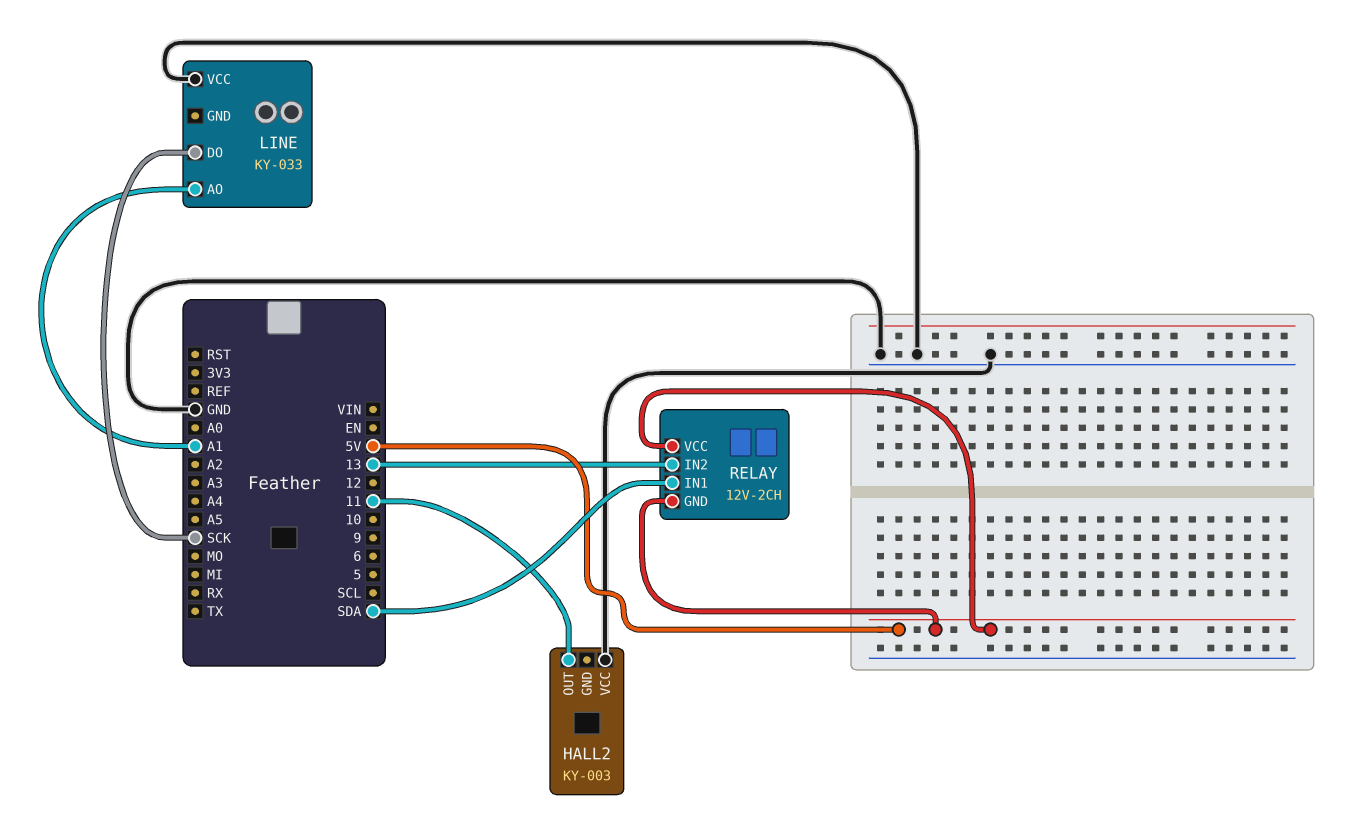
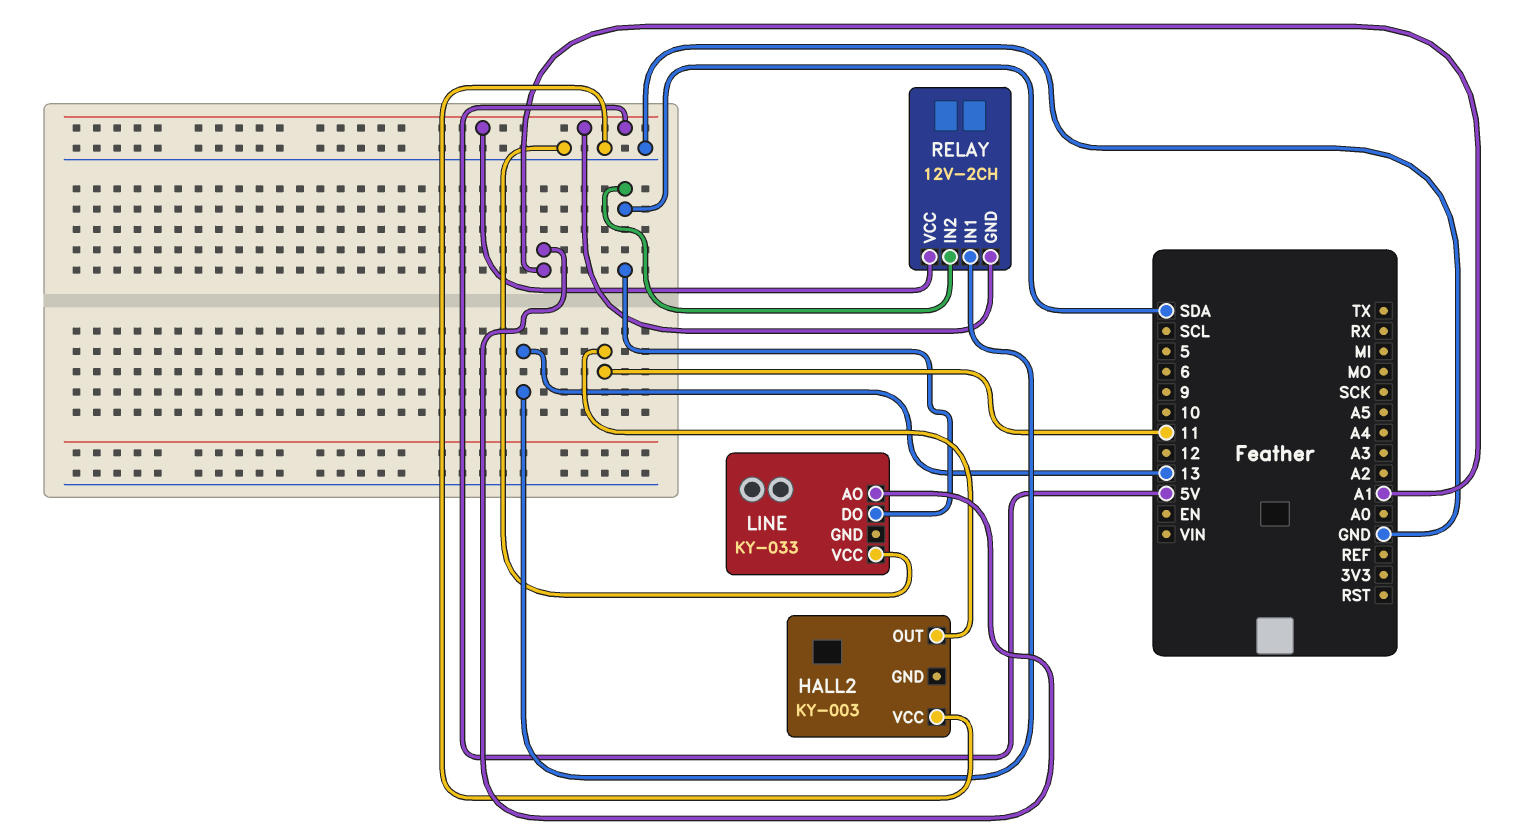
LINE pin DO: SCK -> SDA
RELAY pin IN1: SDA -> 13
RELAY pin IN2: 13 -> SDA

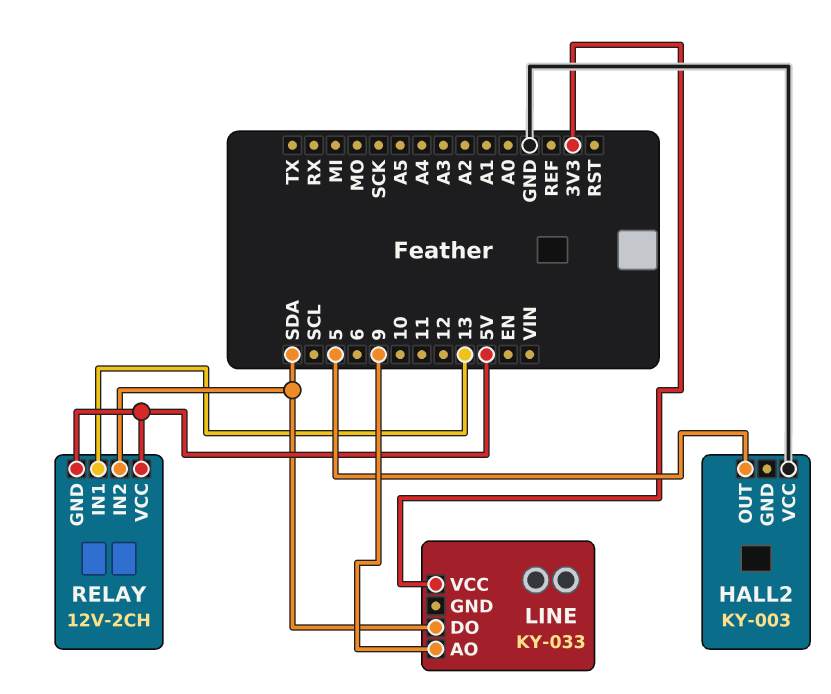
HALL2 pin OUT: 11 -> 5
LINE pin AO: A1 -> 9
LINE pin VCC: GND -> 3V3

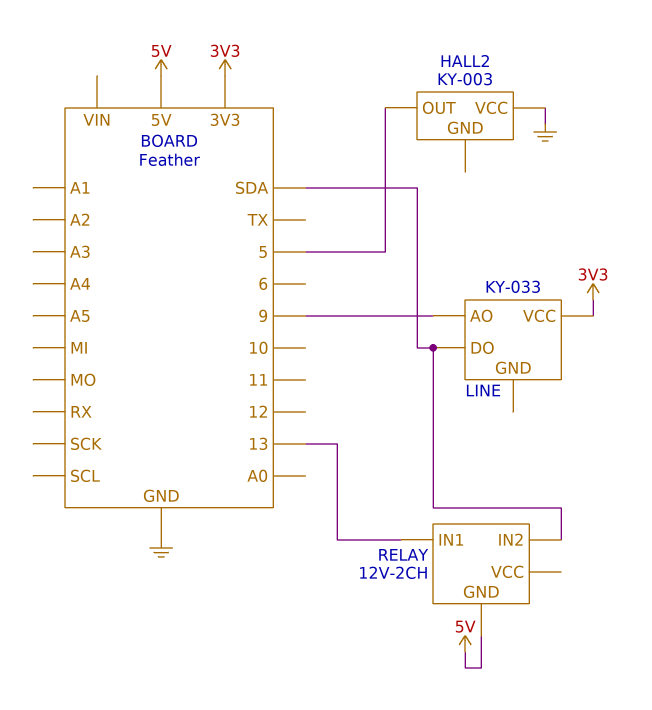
RELAY pin VCC: 5V -> none

